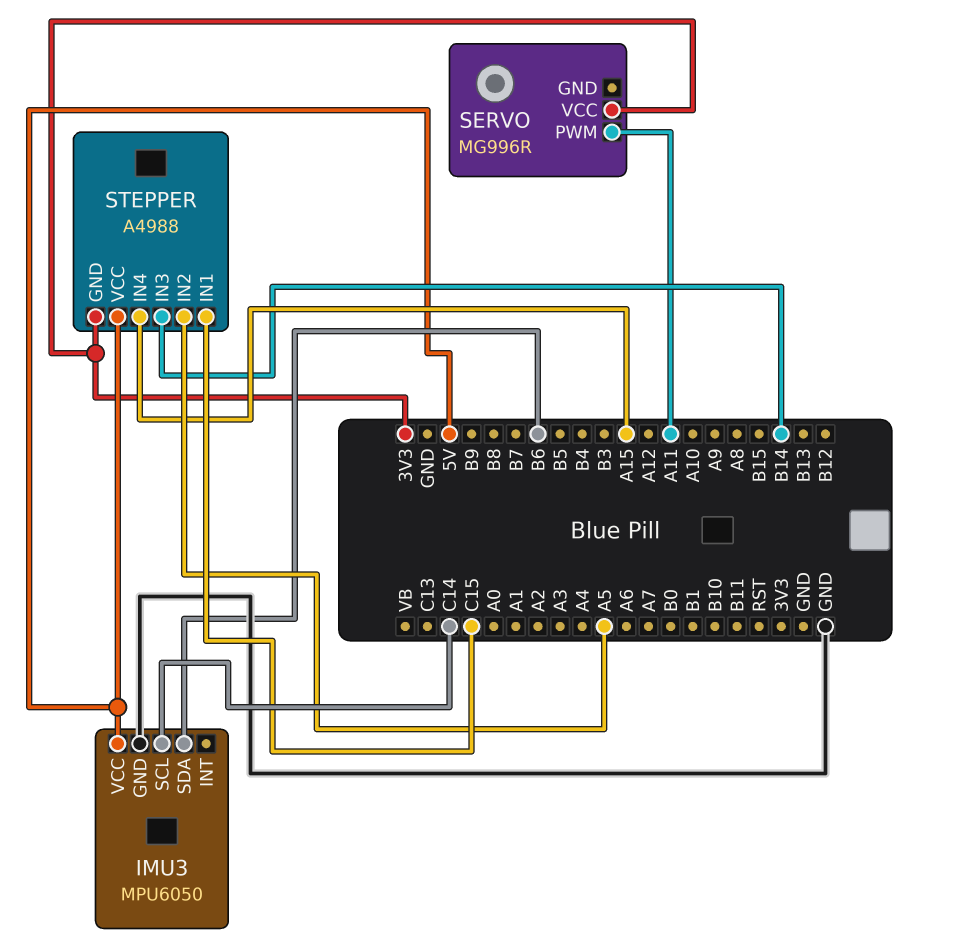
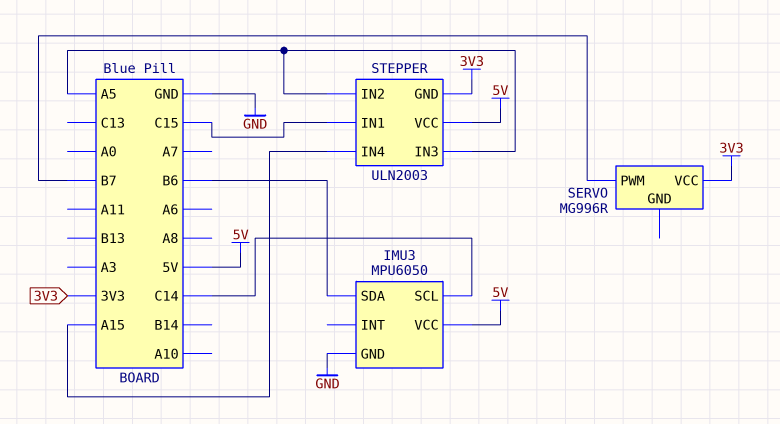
SERVO pin PWM: A11 -> B7
STEPPER: A4988 -> ULN2003
STEPPER pin IN3: B14 -> A5

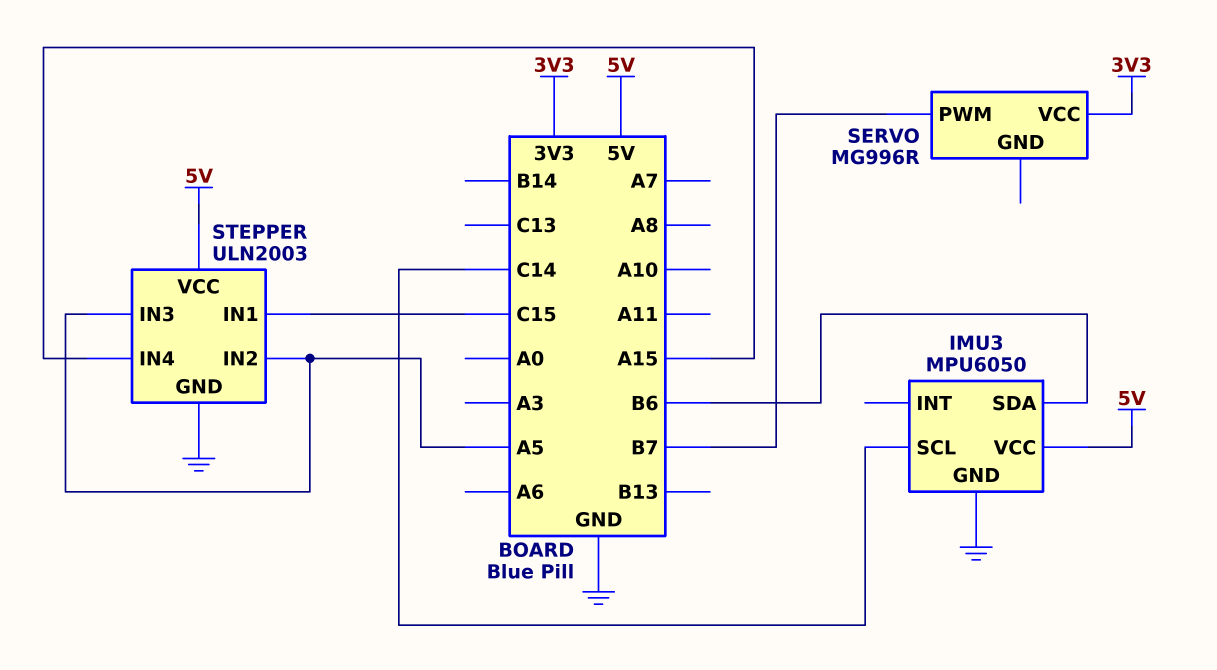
STEPPER pin GND: 3V3 -> GND

